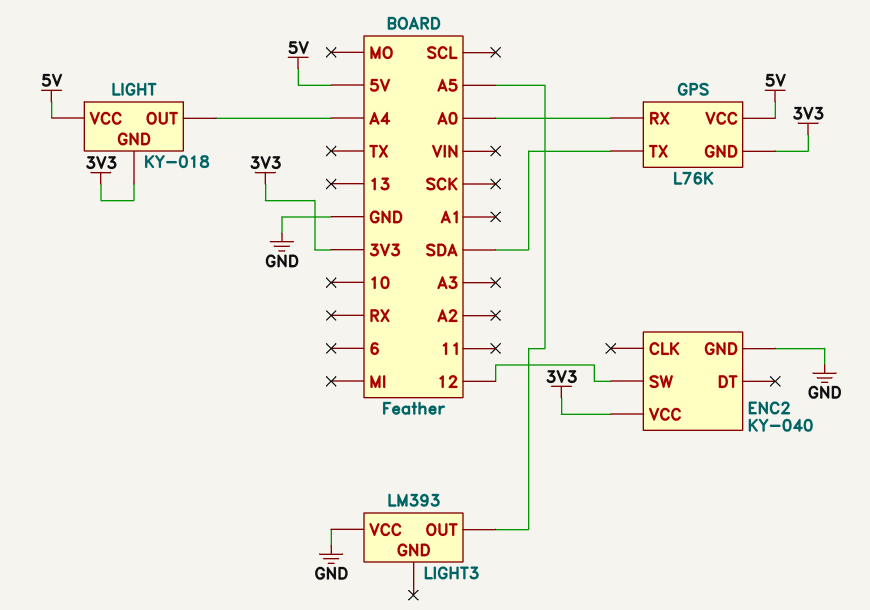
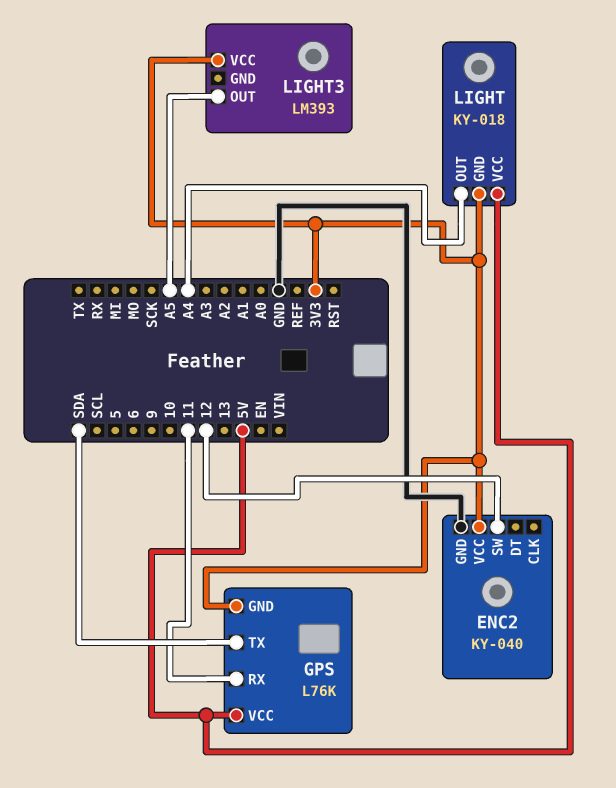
GPS pin RX: A0 -> 11
LIGHT3 pin VCC: GND -> 3V3

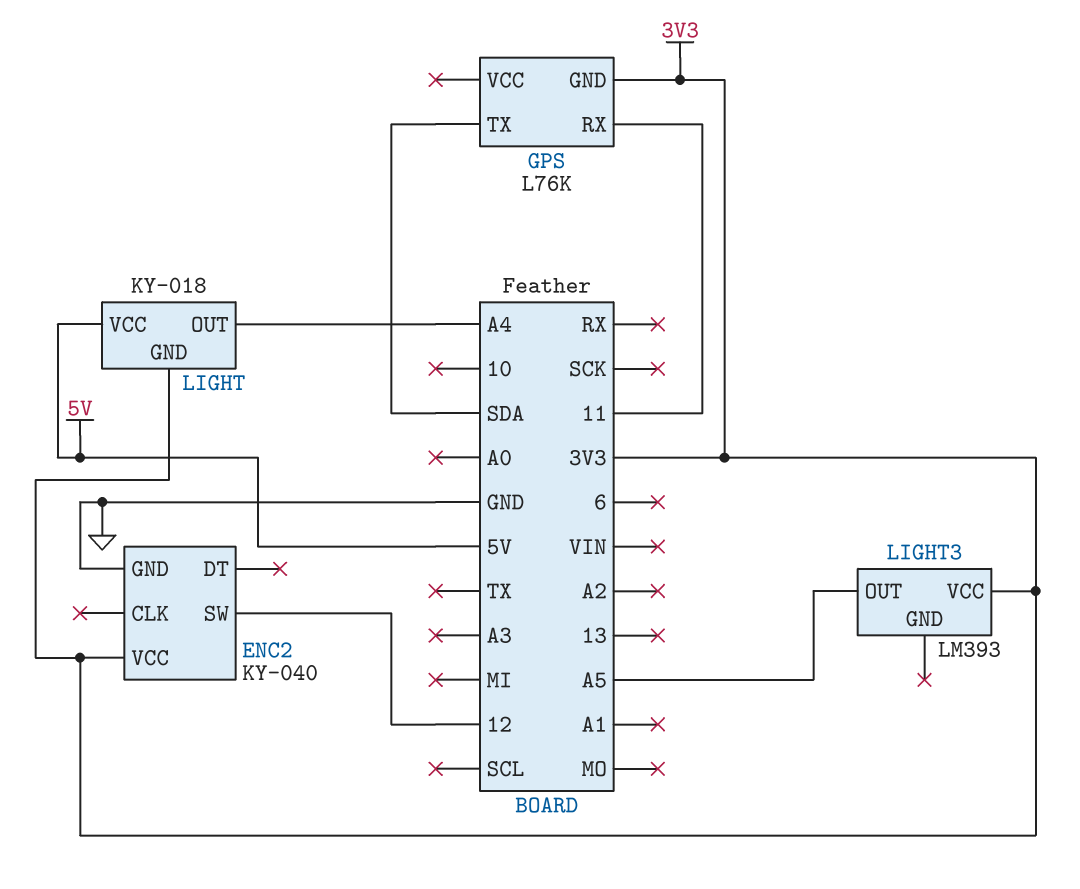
GPS pin VCC: 5V -> none

